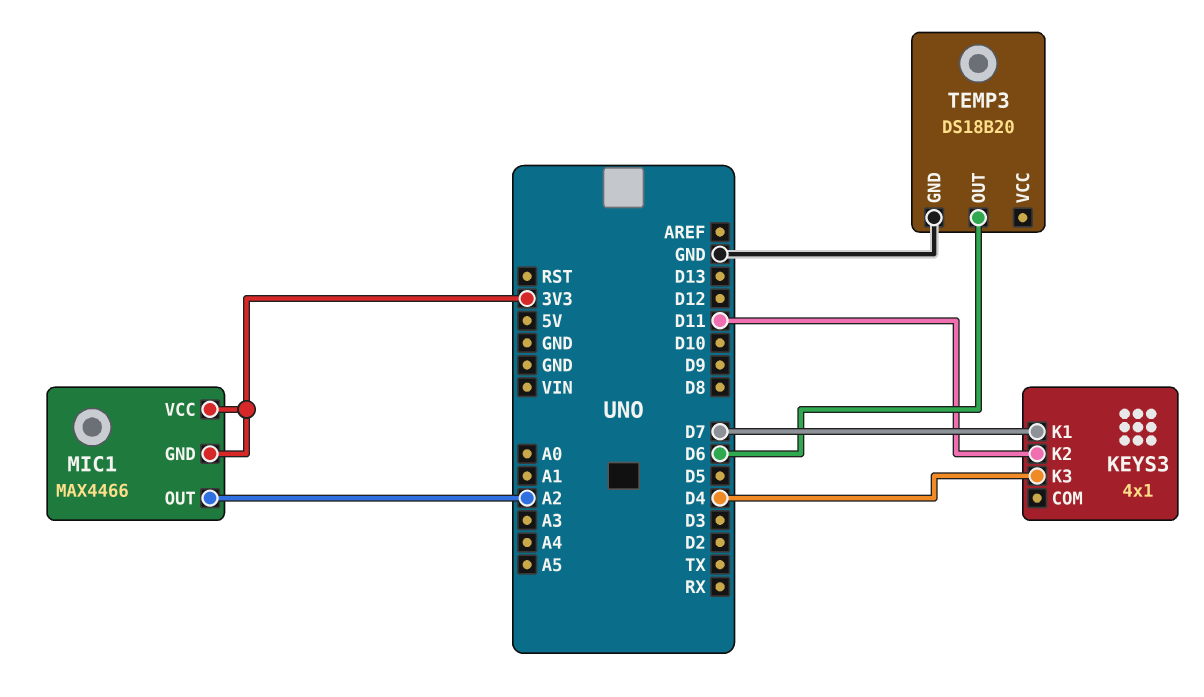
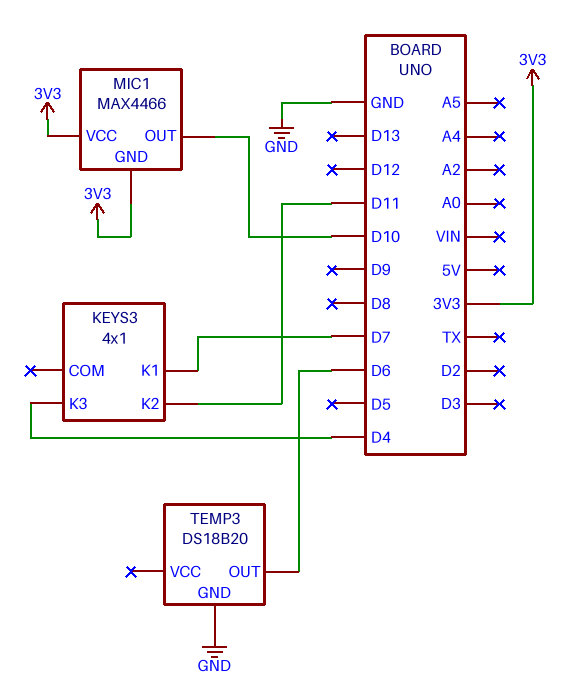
MIC1 pin OUT: A2 -> D10

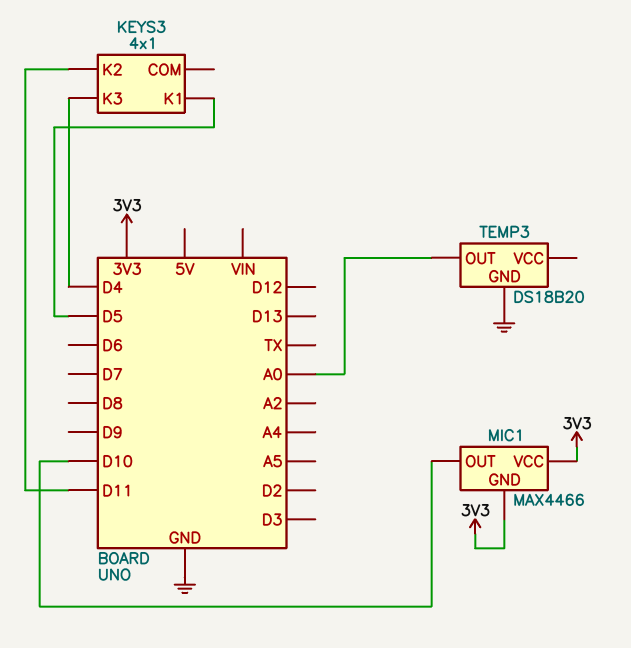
KEYS3 pin K1: D7 -> D5
TEMP3 pin OUT: D6 -> A0

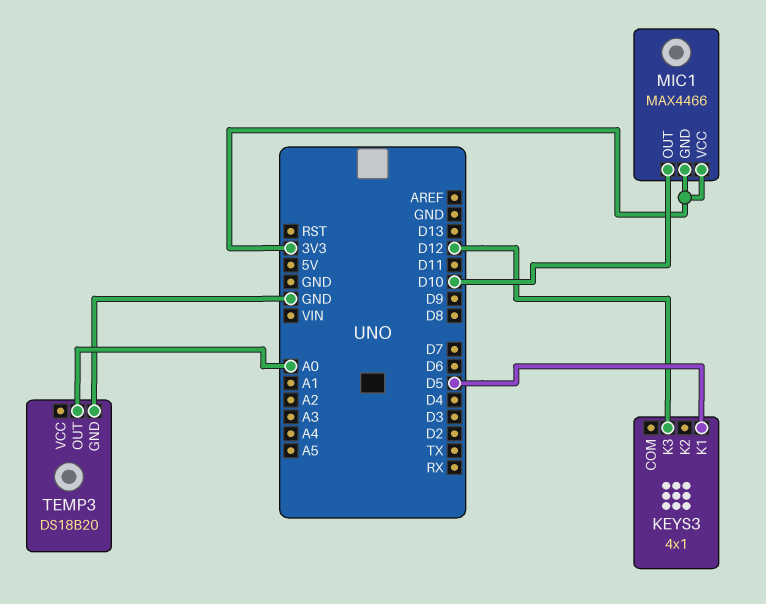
KEYS3 pin K2: D11 -> none
KEYS3 pin K3: D4 -> D12

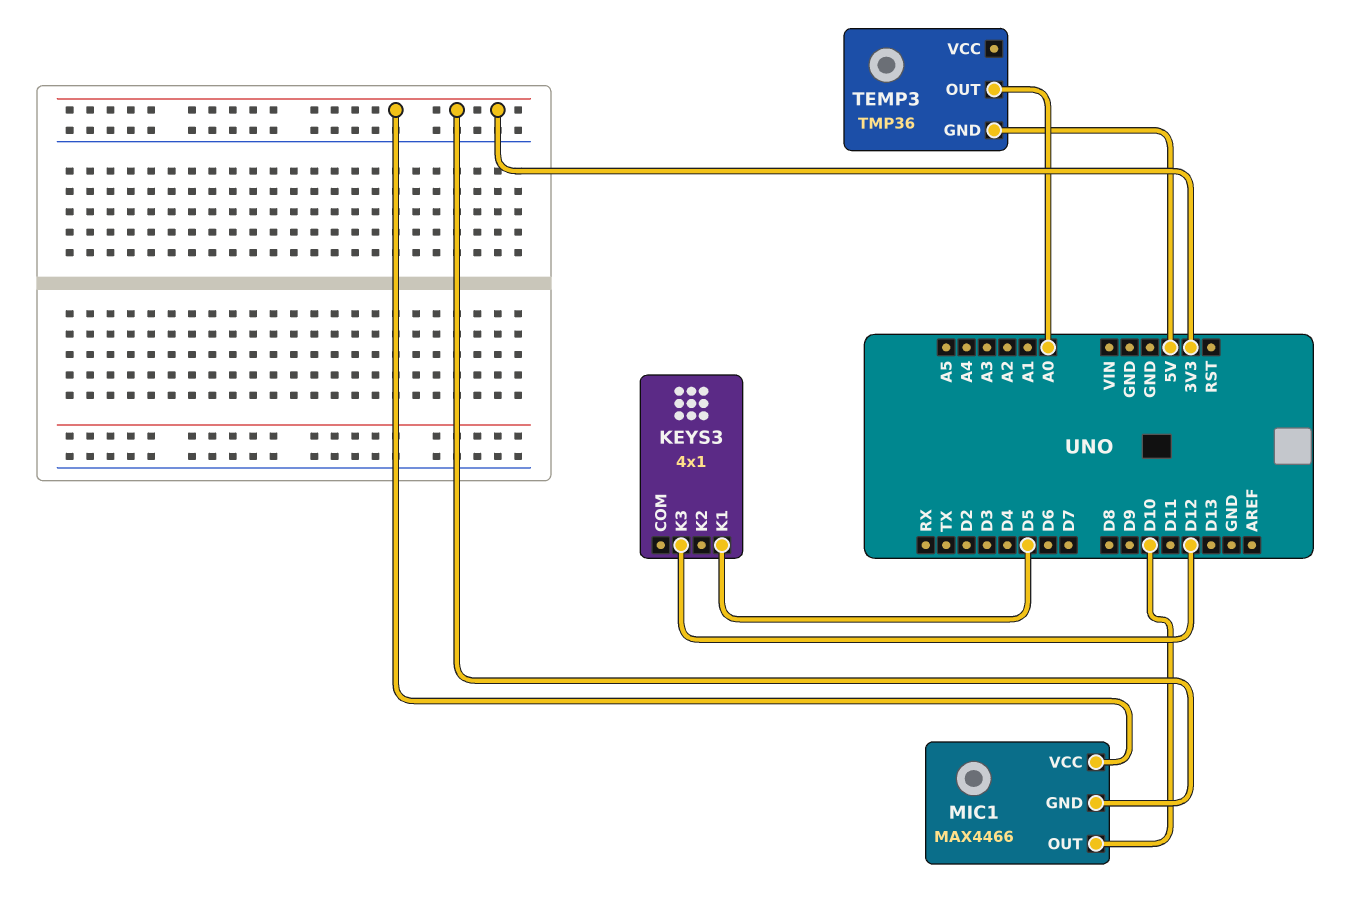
TEMP3: DS18B20 -> TMP36
TEMP3 pin GND: GND -> 5V

